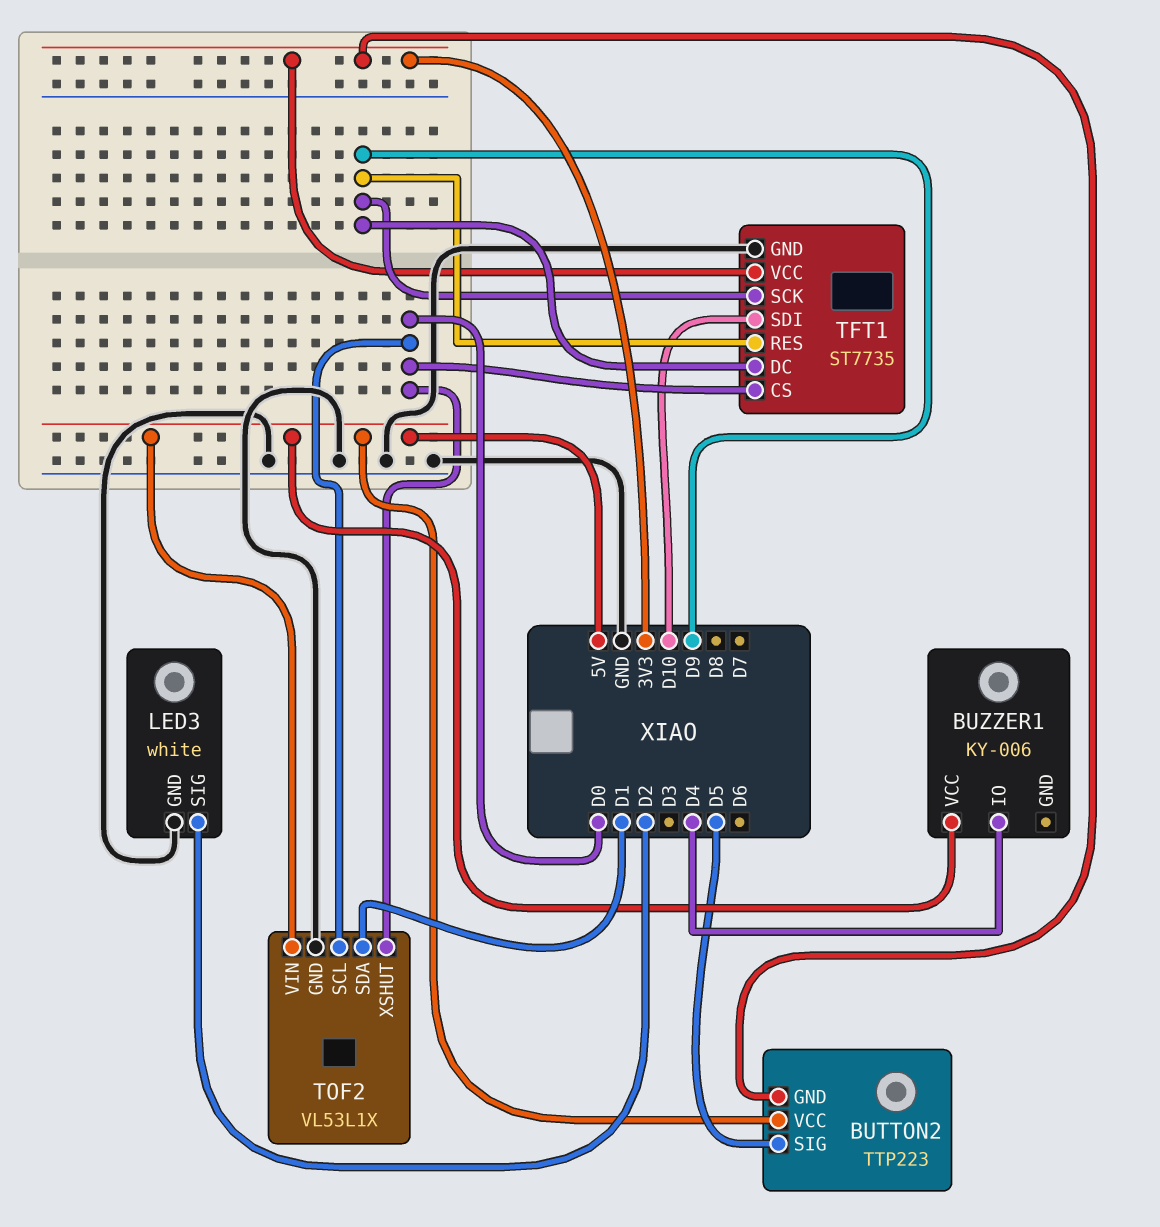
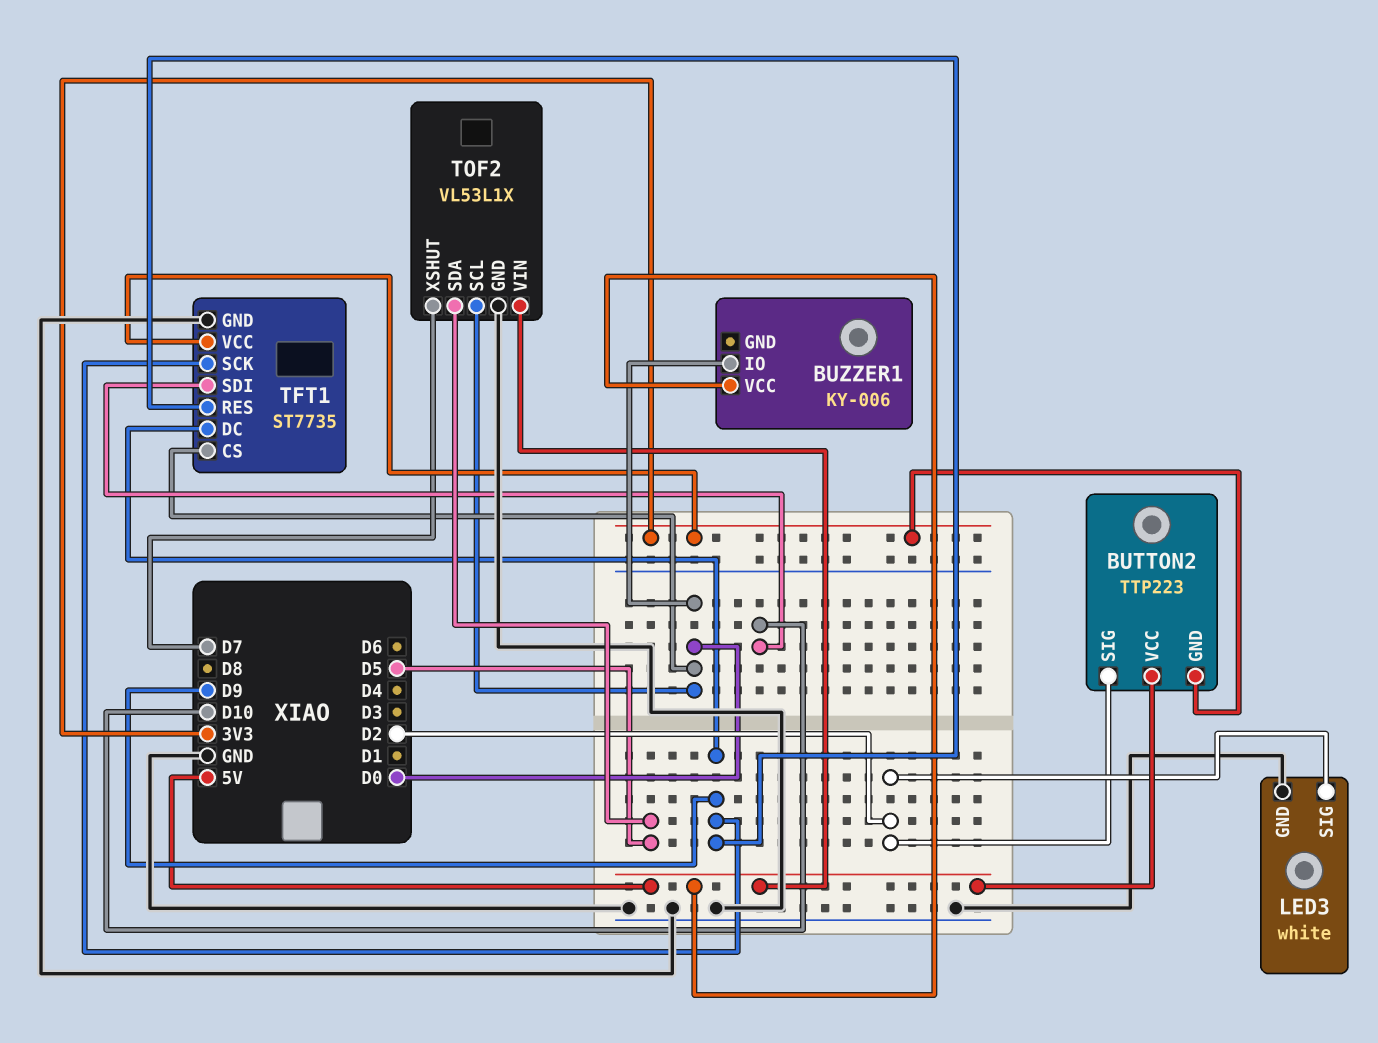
BUTTON2 pin SIG: D5 -> D2
BUZZER1 pin IO: D4 -> D0
TOF2 pin SDA: D1 -> D5
TOF2 pin XSHUT: D0 -> D7

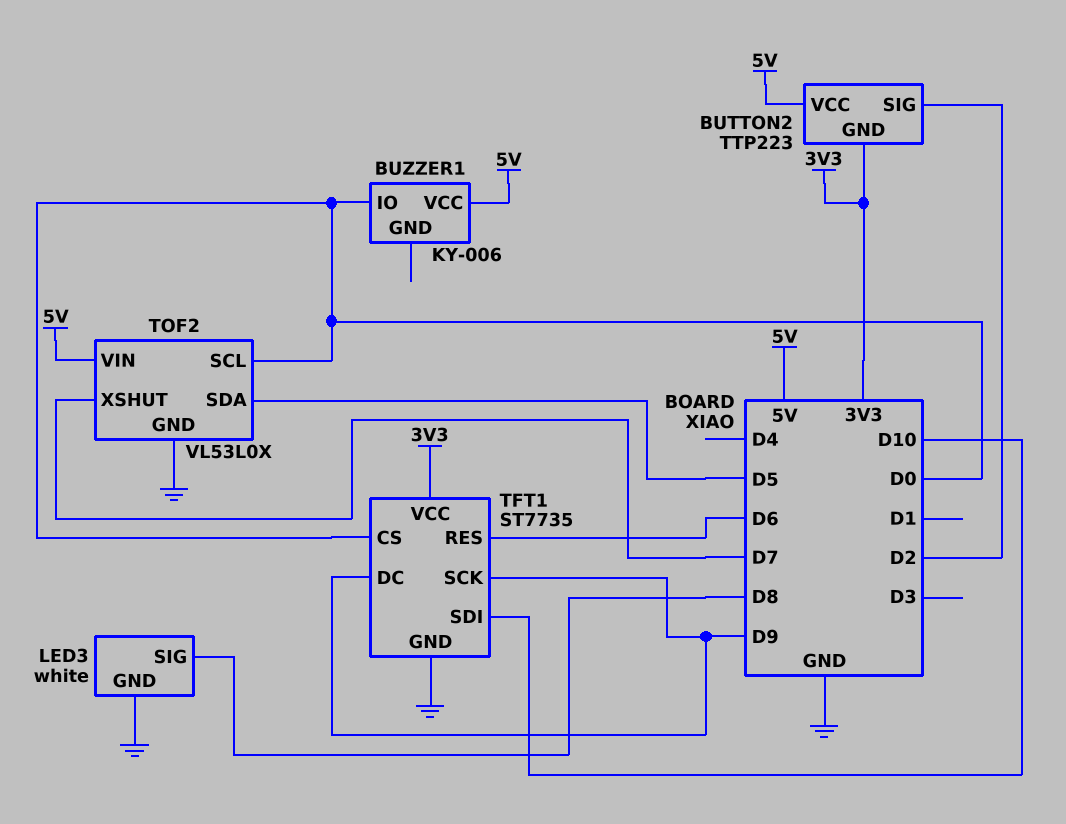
LED3 pin SIG: D2 -> D8
TFT1 pin RES: D9 -> D6
TOF2: VL53L1X -> VL53L0X

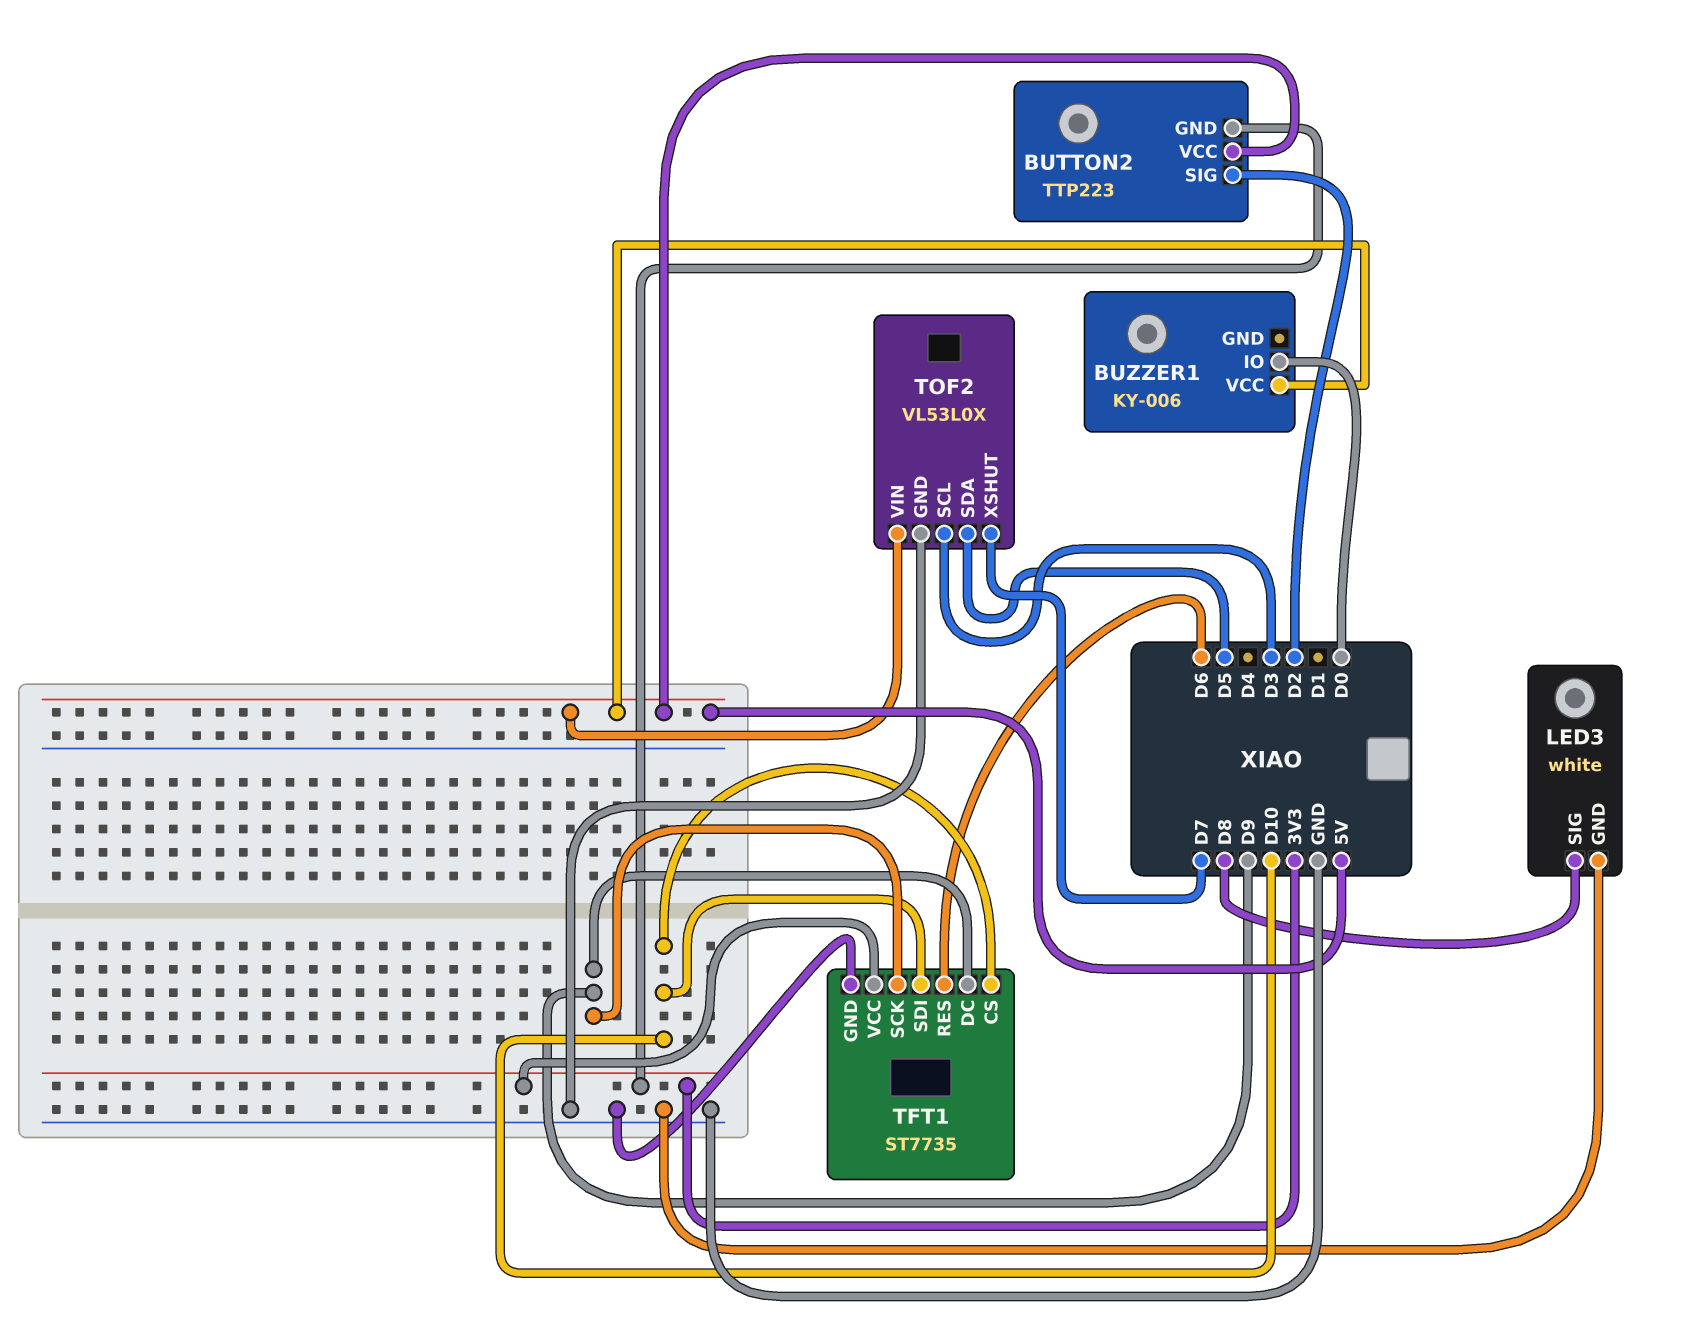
TFT1 pin CS: D0 -> D10
TOF2 pin SCL: D0 -> D3

